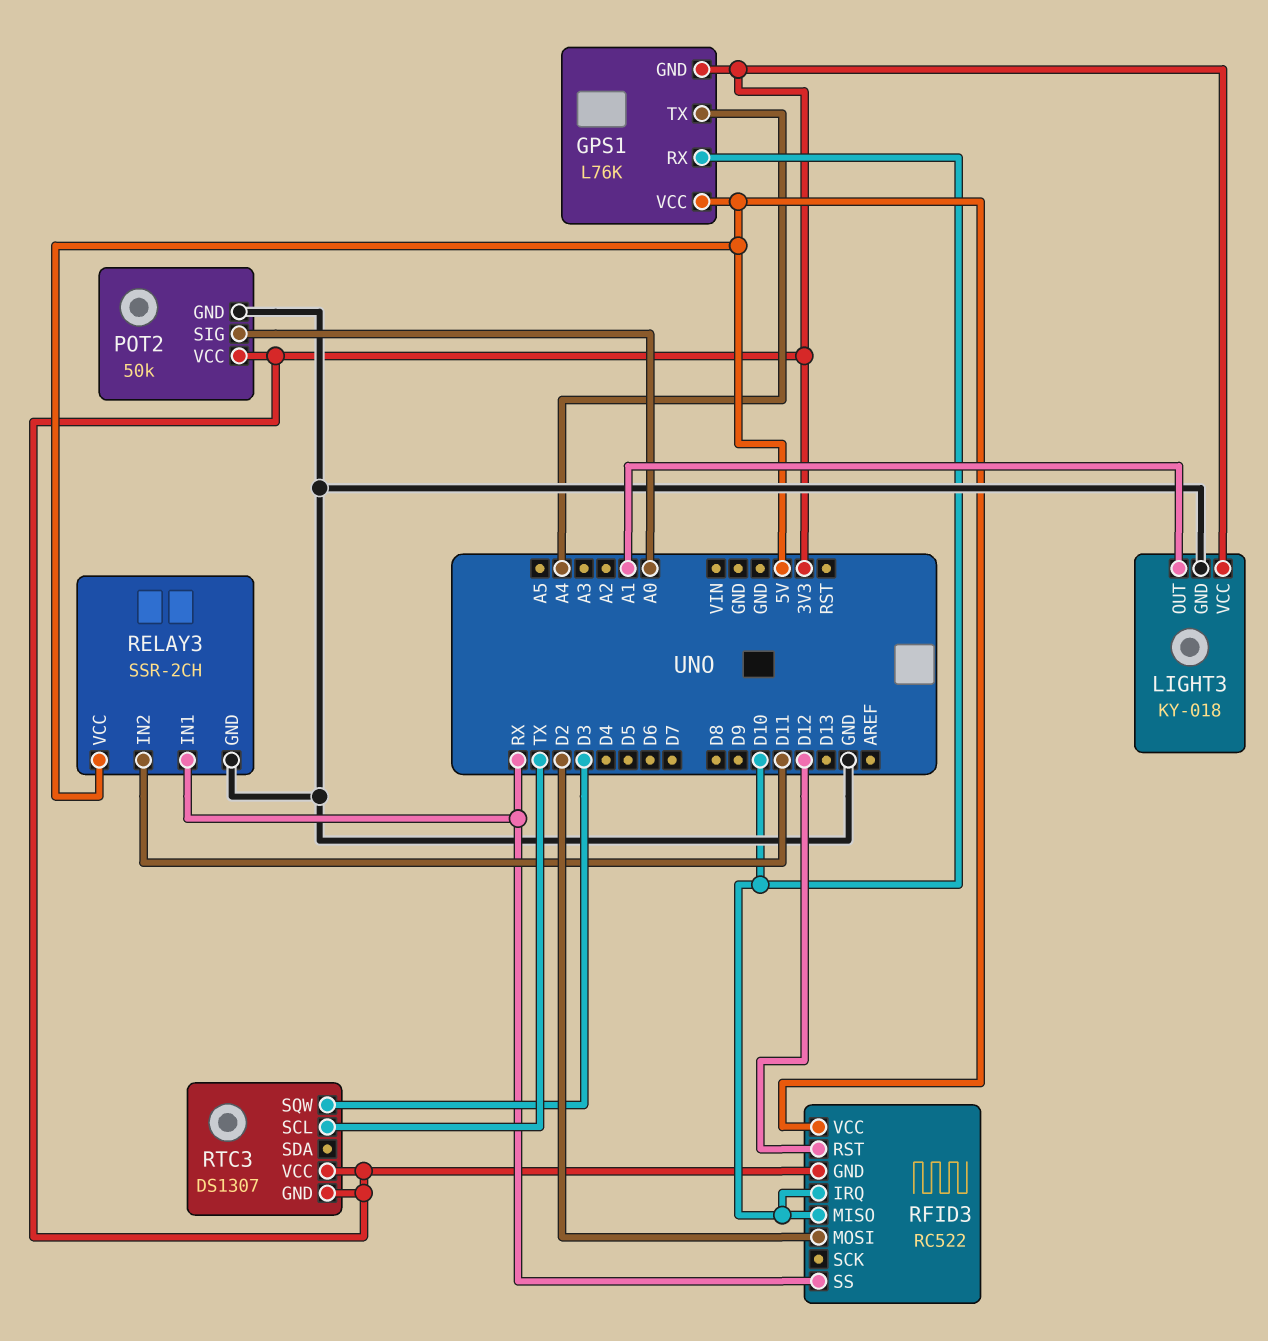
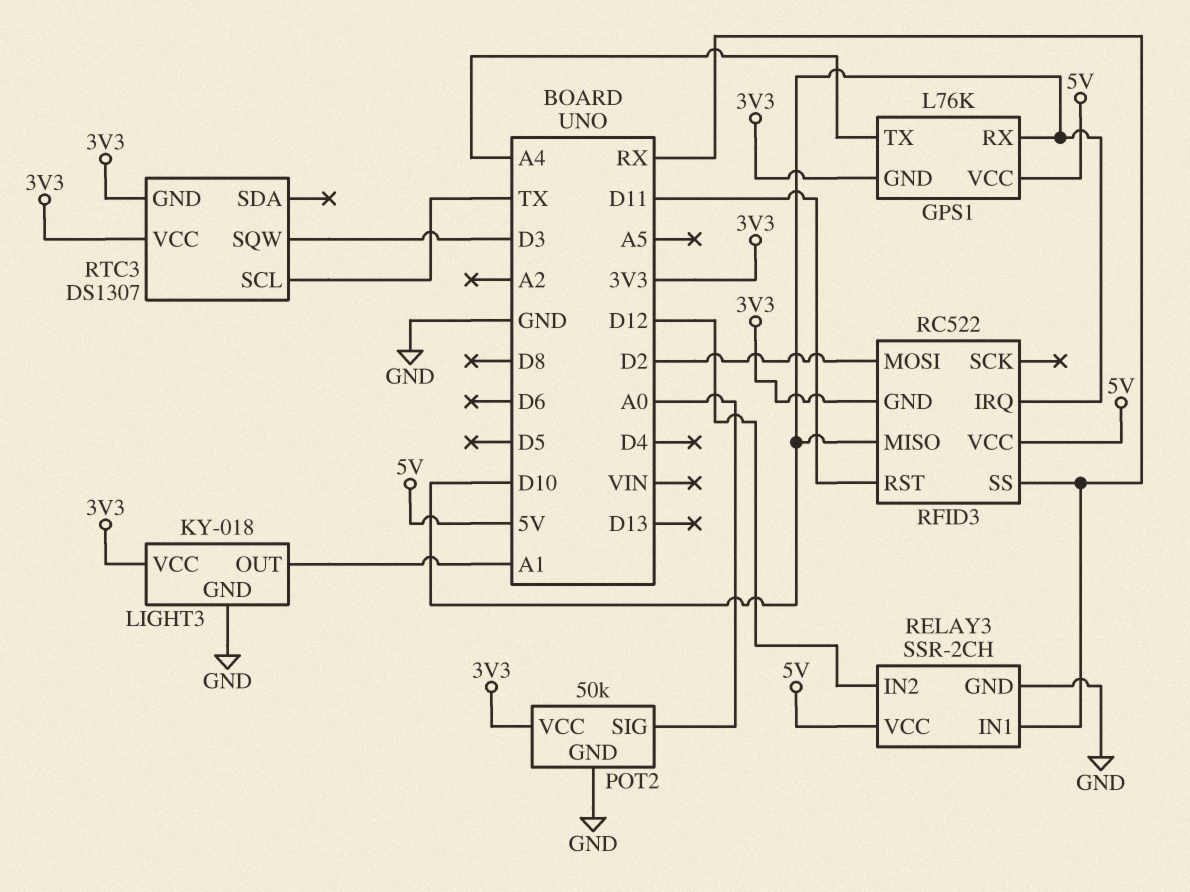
RELAY3 pin IN2: D11 -> D12
RFID3 pin RST: D12 -> D11

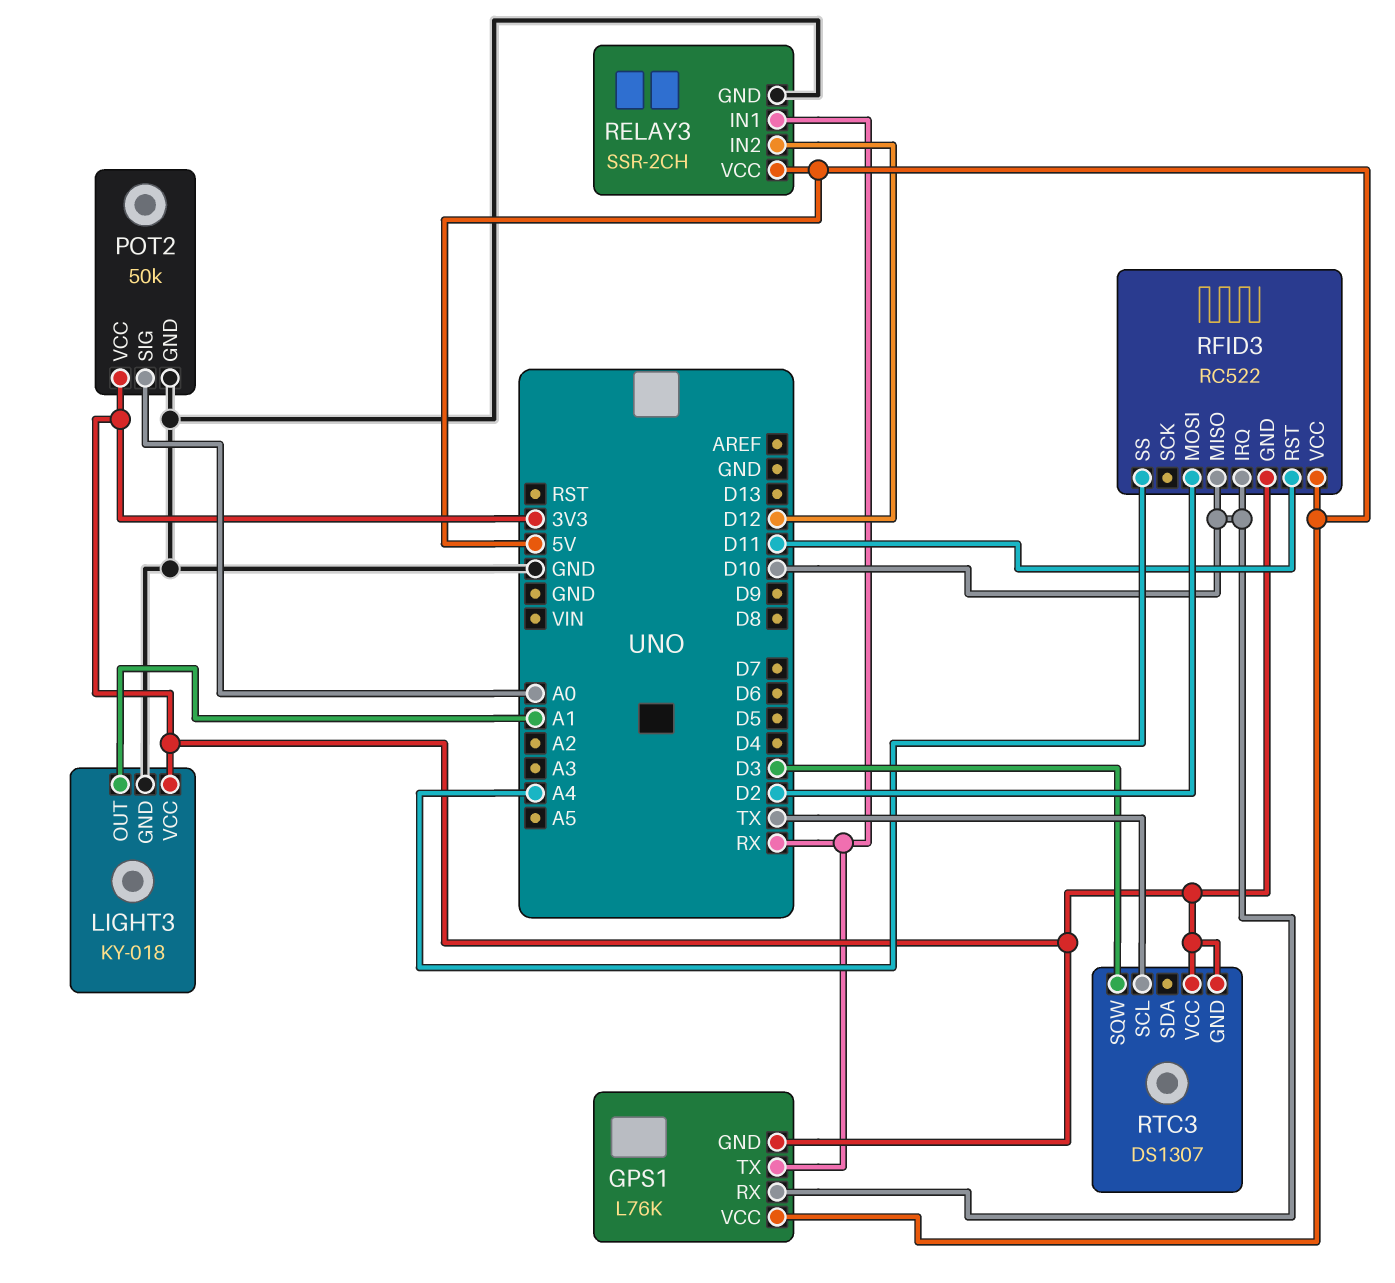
GPS1 pin TX: A4 -> RX
RFID3 pin SS: RX -> A4

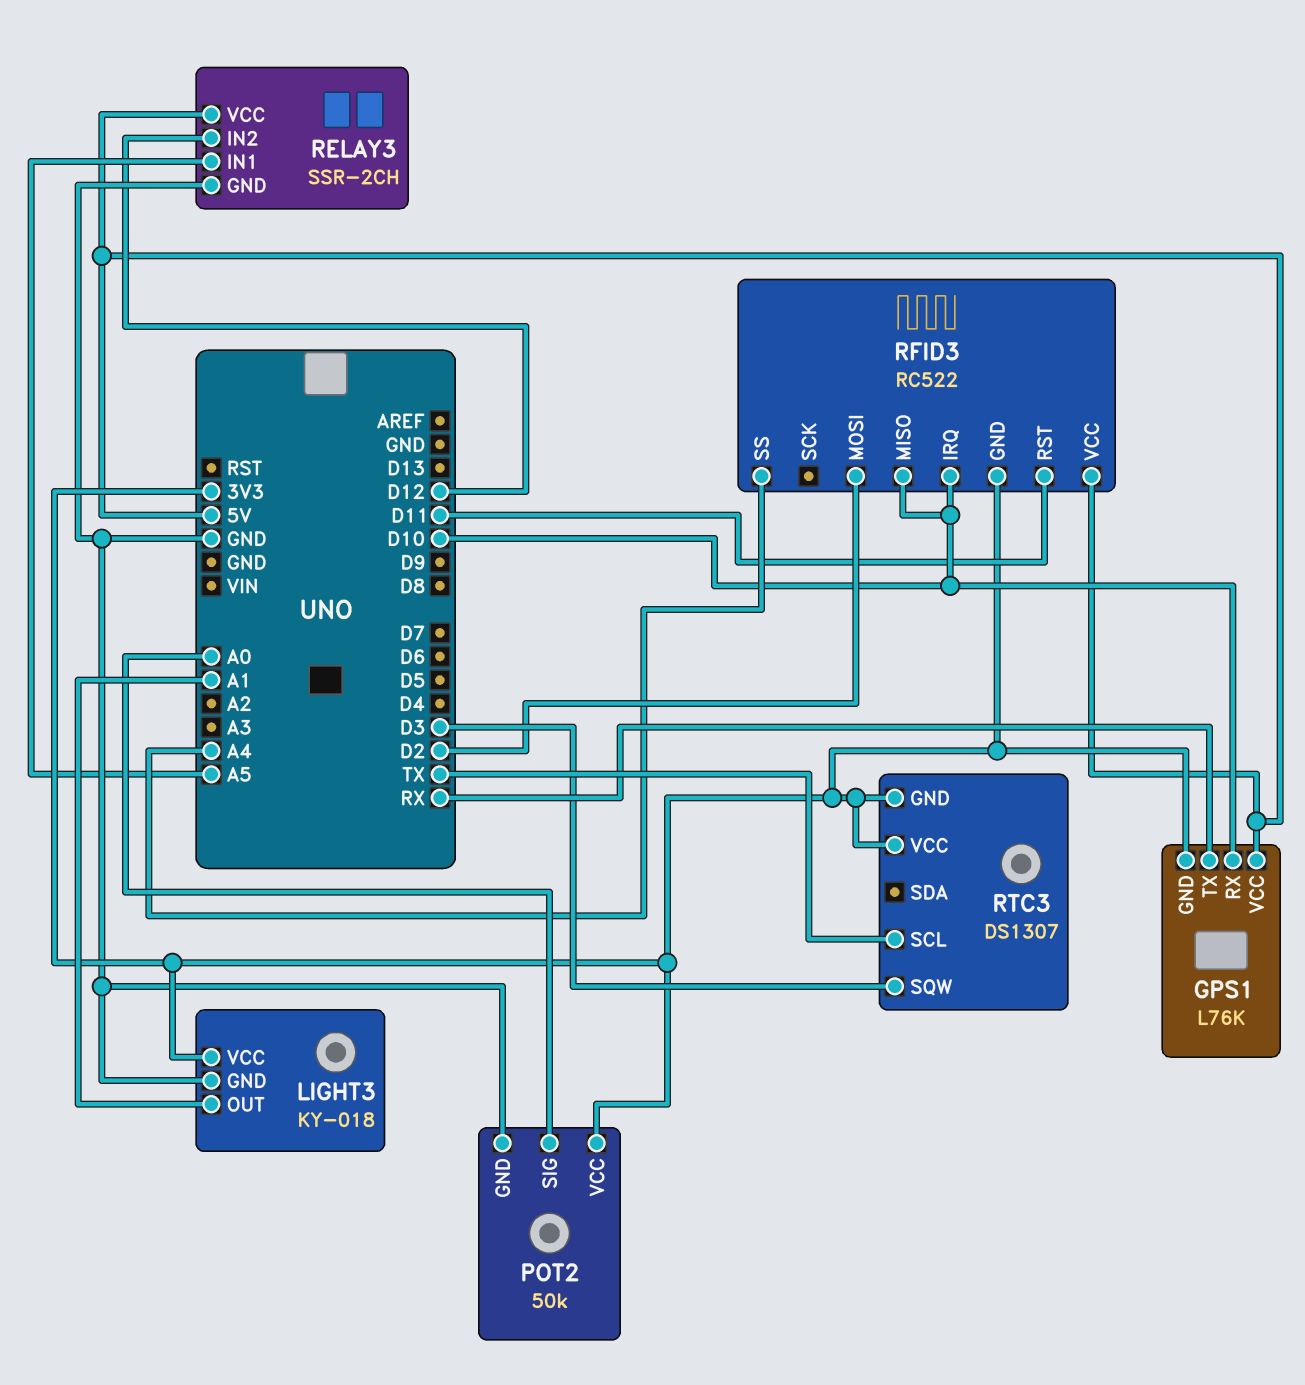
RELAY3 pin IN1: RX -> A5

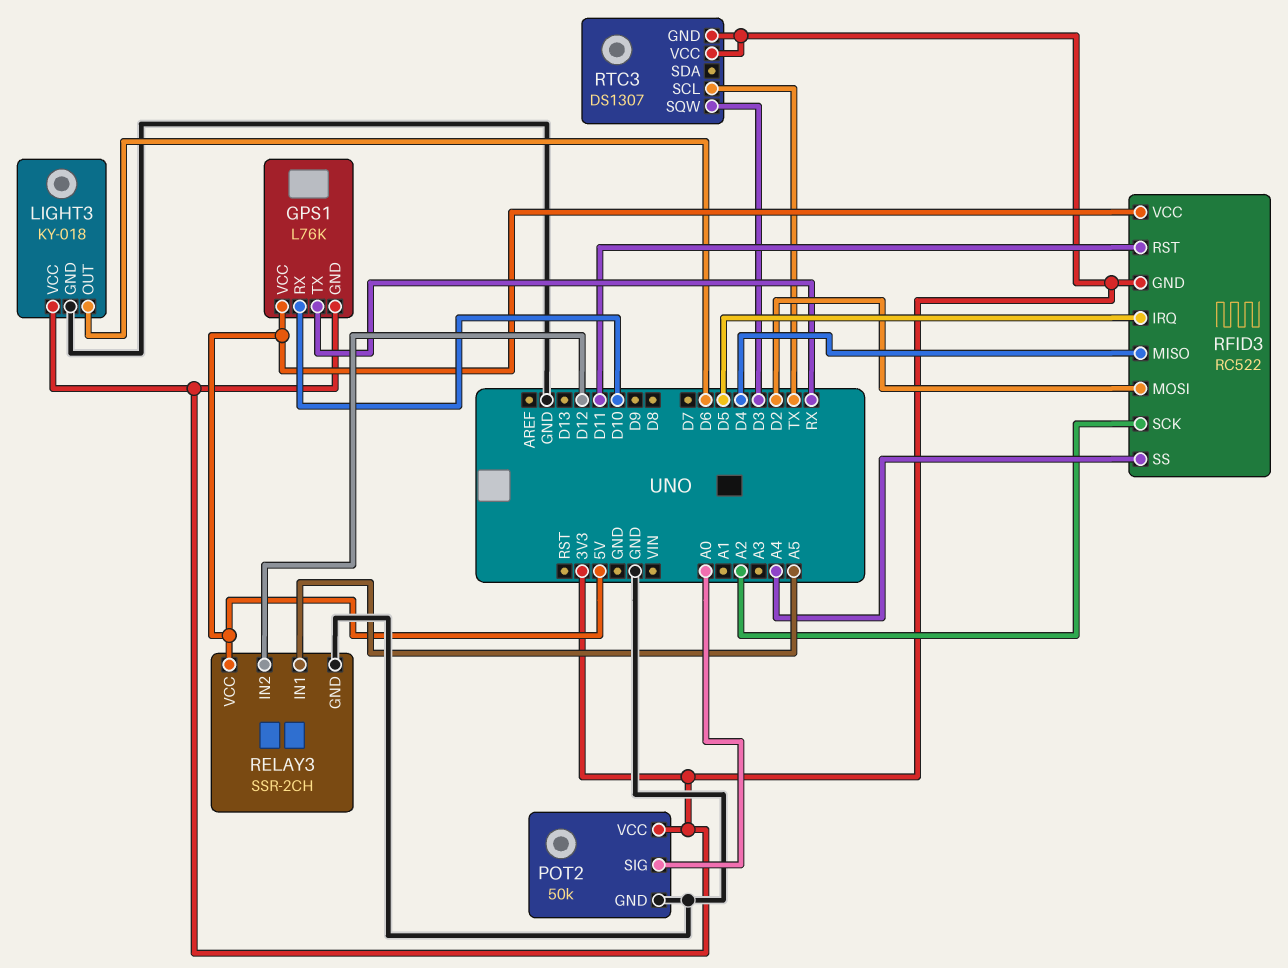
LIGHT3 pin OUT: A1 -> D6
RFID3 pin IRQ: D10 -> D5
RFID3 pin MISO: D10 -> D4
RFID3 pin SCK: none -> A2

